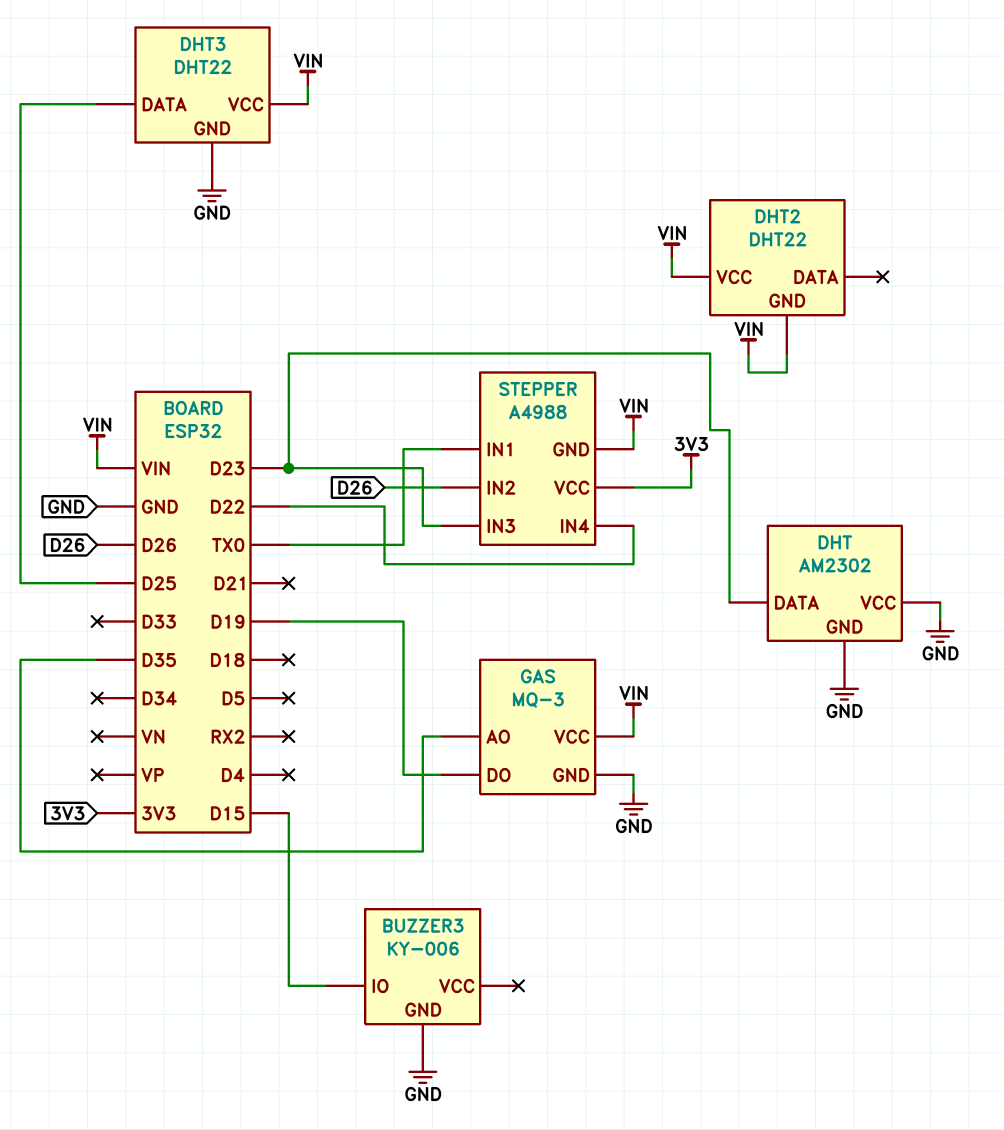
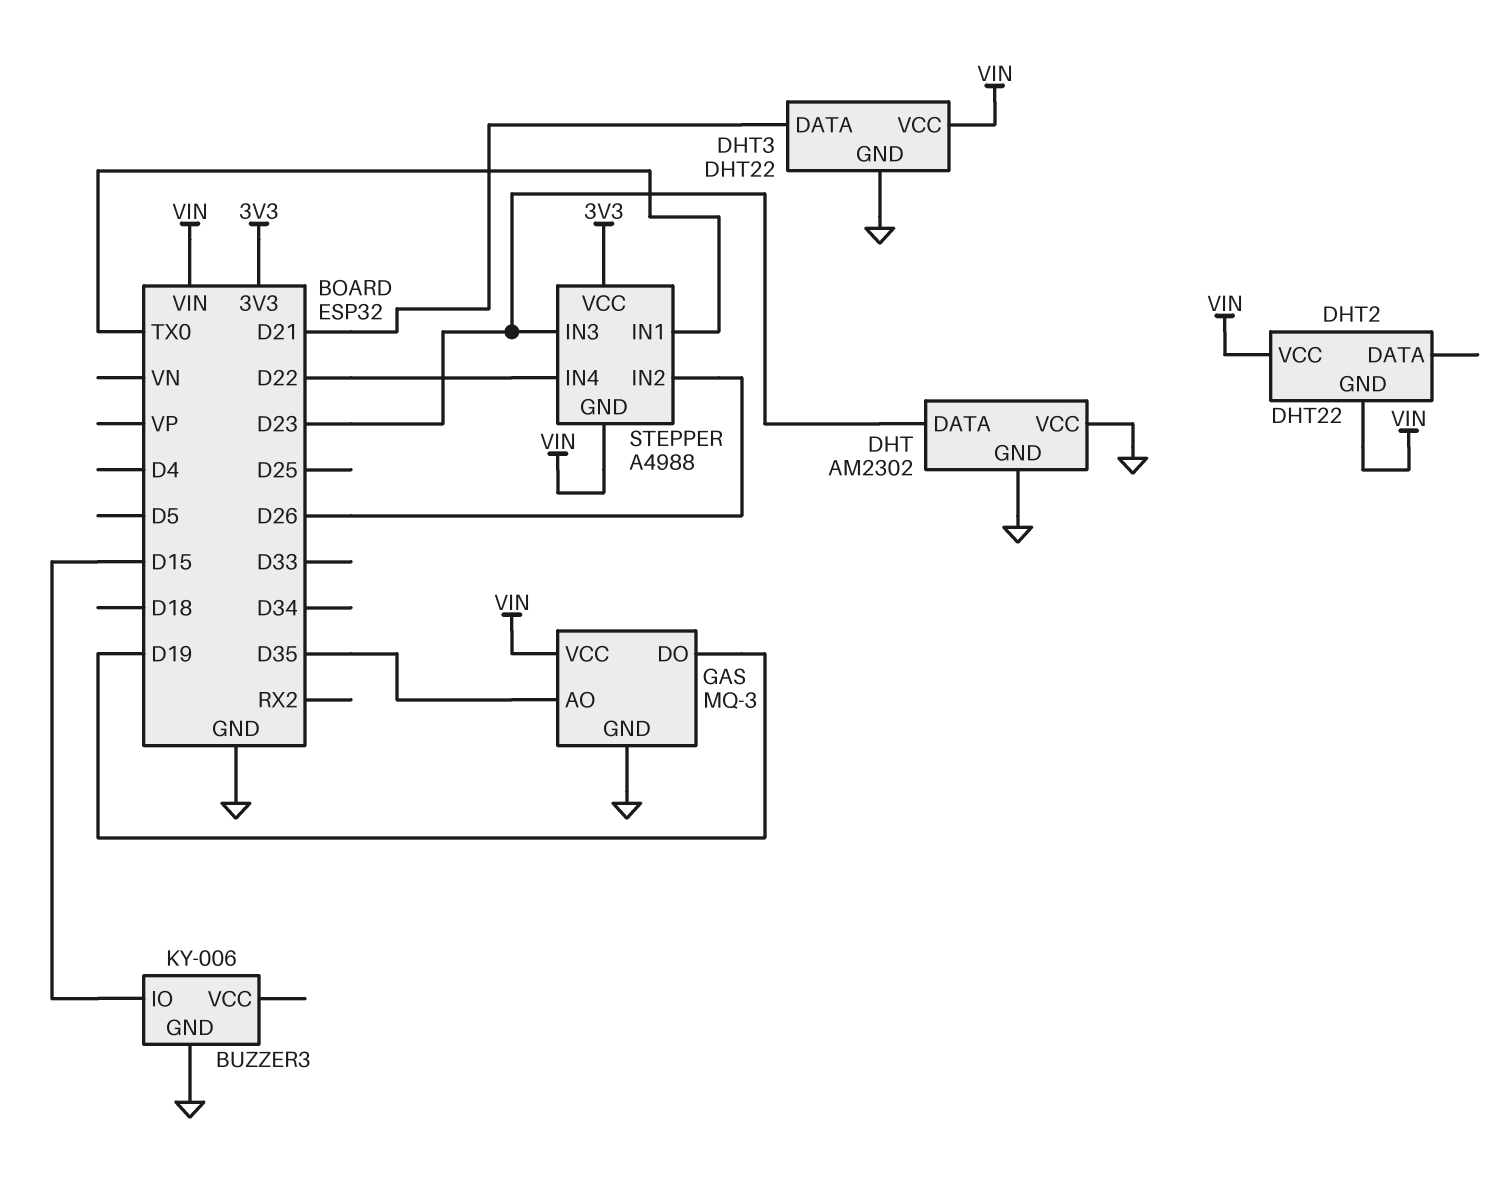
DHT3 pin DATA: D25 -> D21

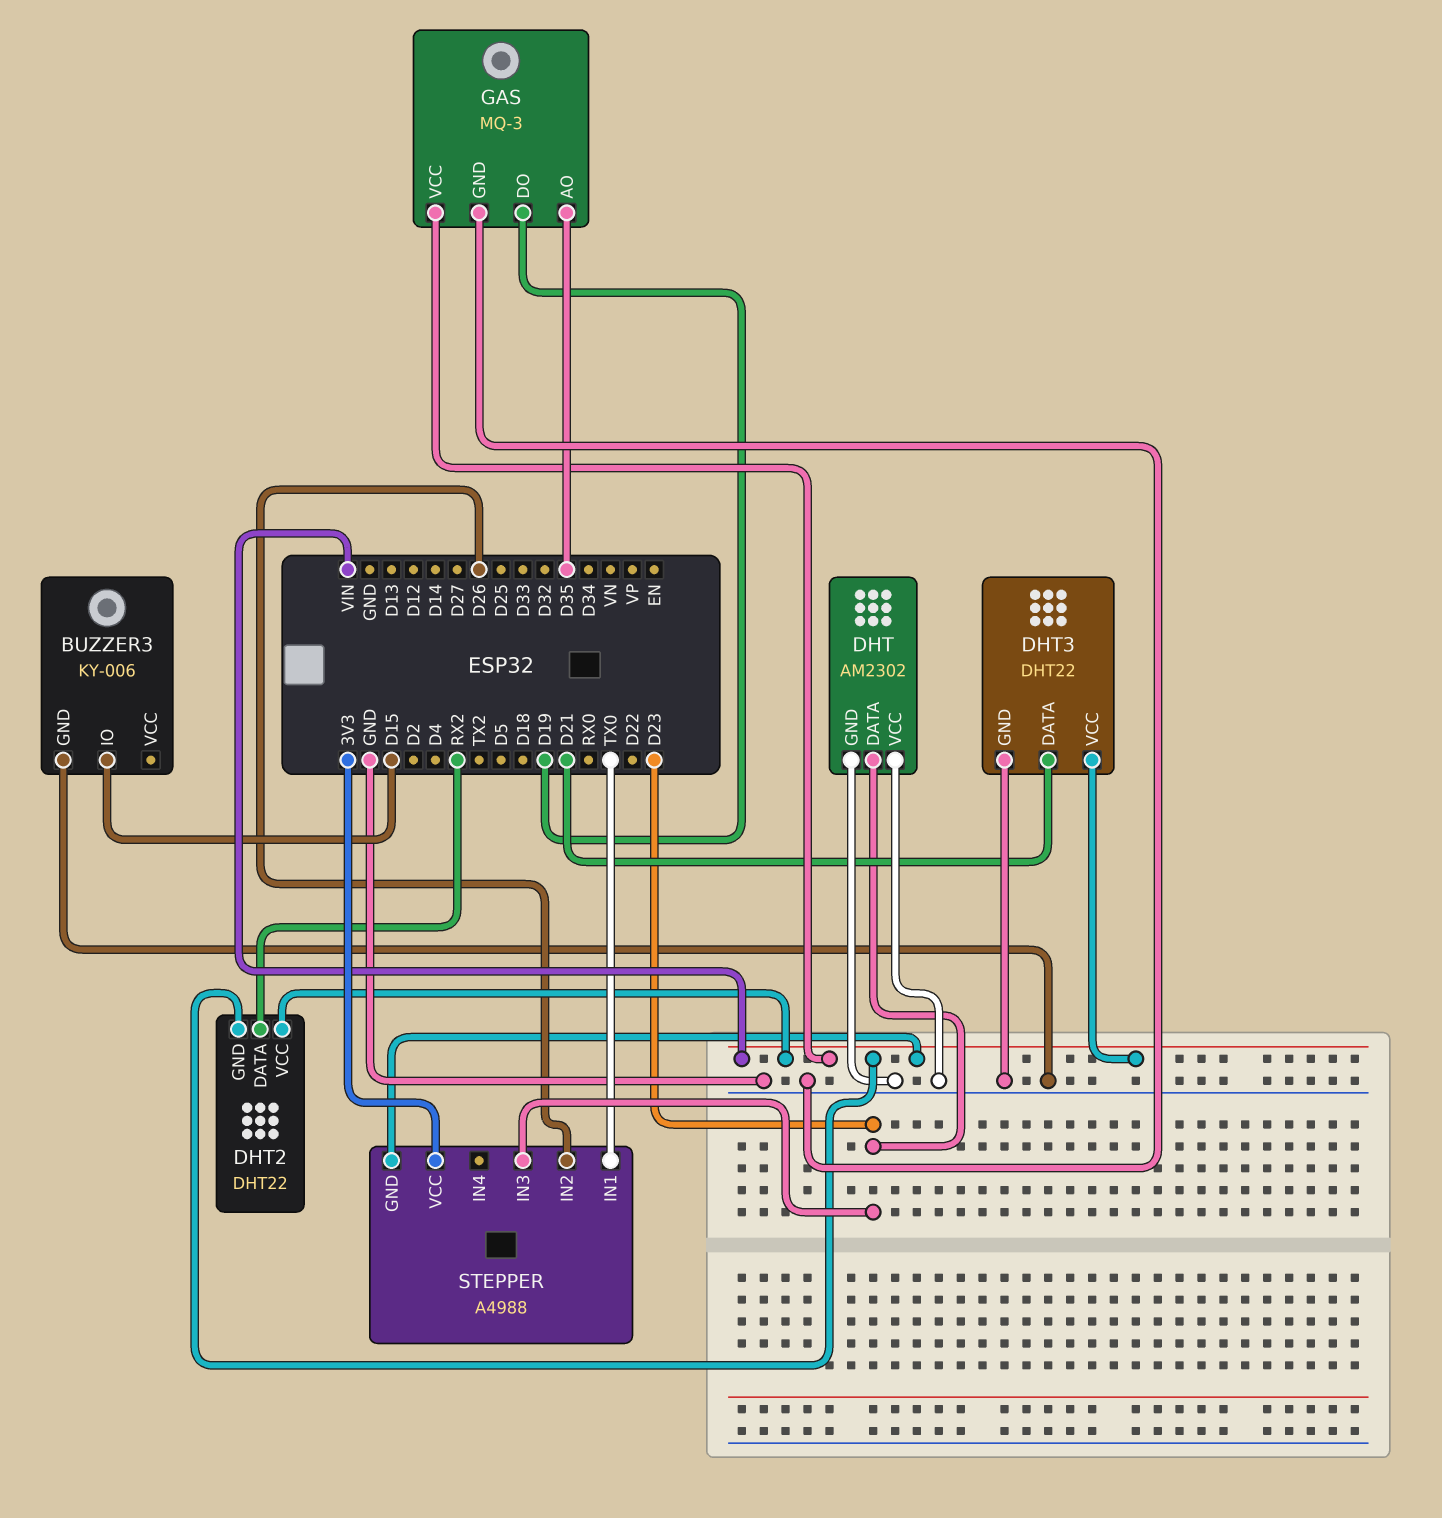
DHT2 pin DATA: none -> RX2
STEPPER pin IN4: D22 -> none

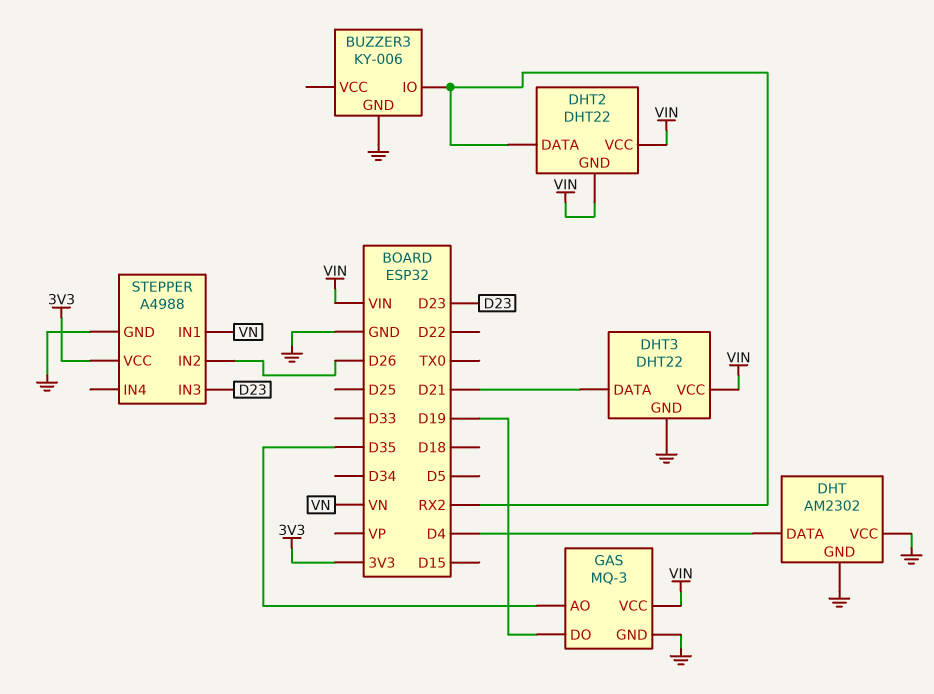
BUZZER3 pin IO: D15 -> RX2
DHT pin DATA: D23 -> D4
STEPPER pin GND: VIN -> GND
STEPPER pin IN1: TX0 -> VN

